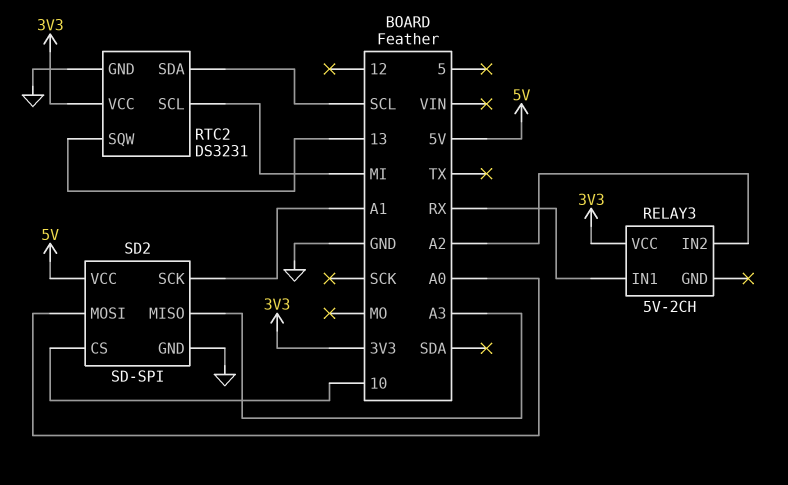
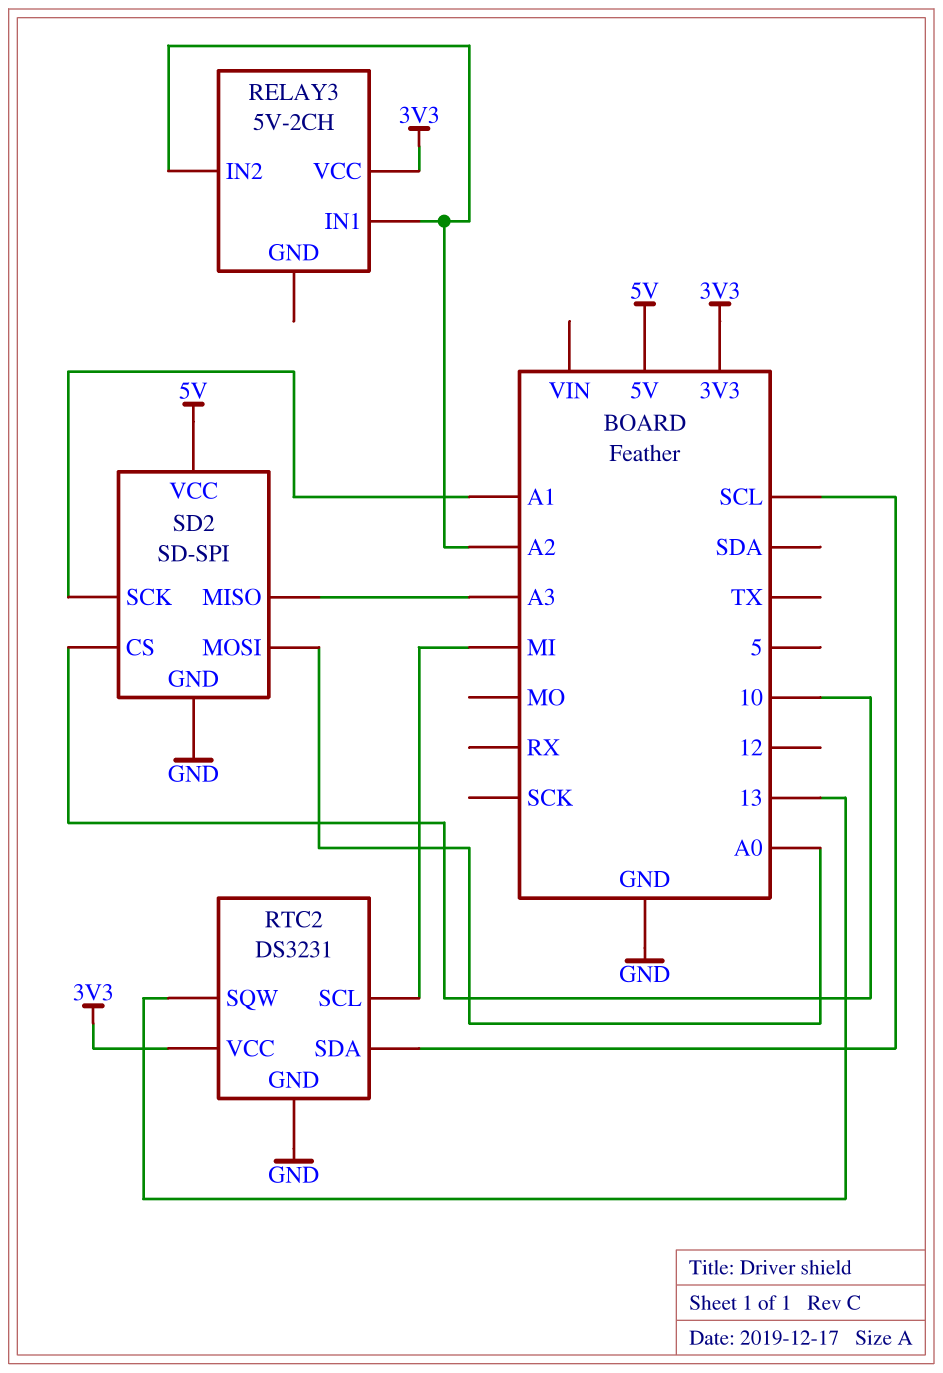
RELAY3 pin IN1: RX -> A2

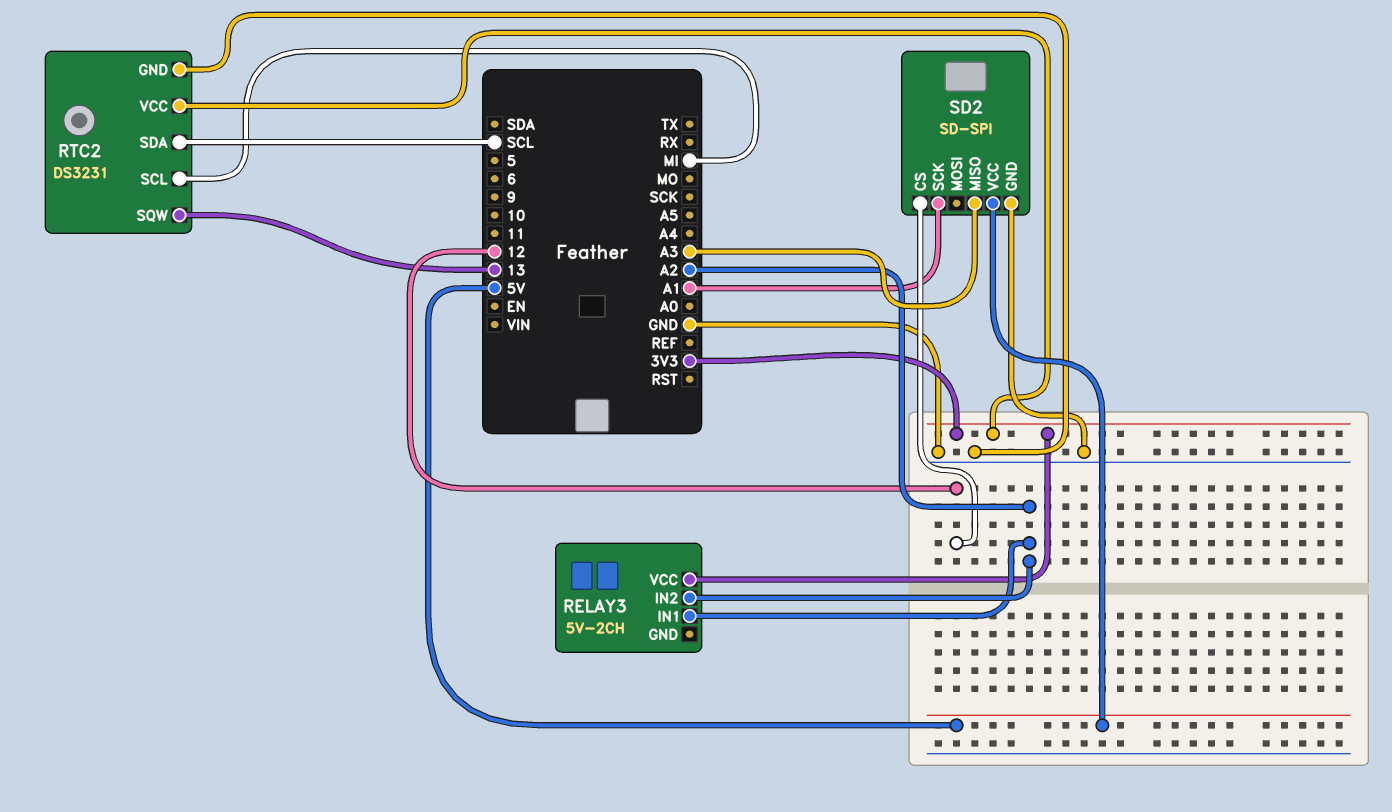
SD2 pin CS: 10 -> 12
SD2 pin MOSI: A0 -> none

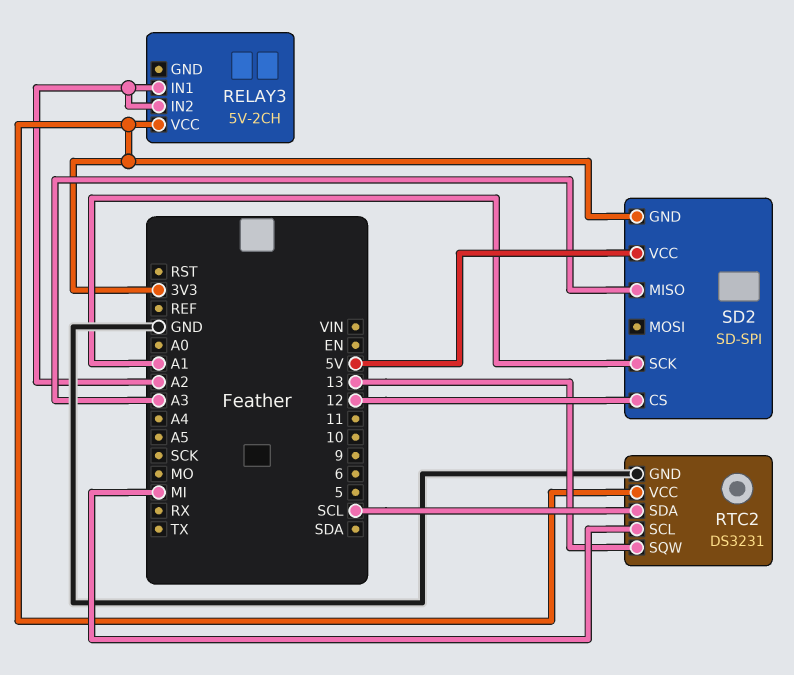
SD2 pin GND: GND -> 3V3

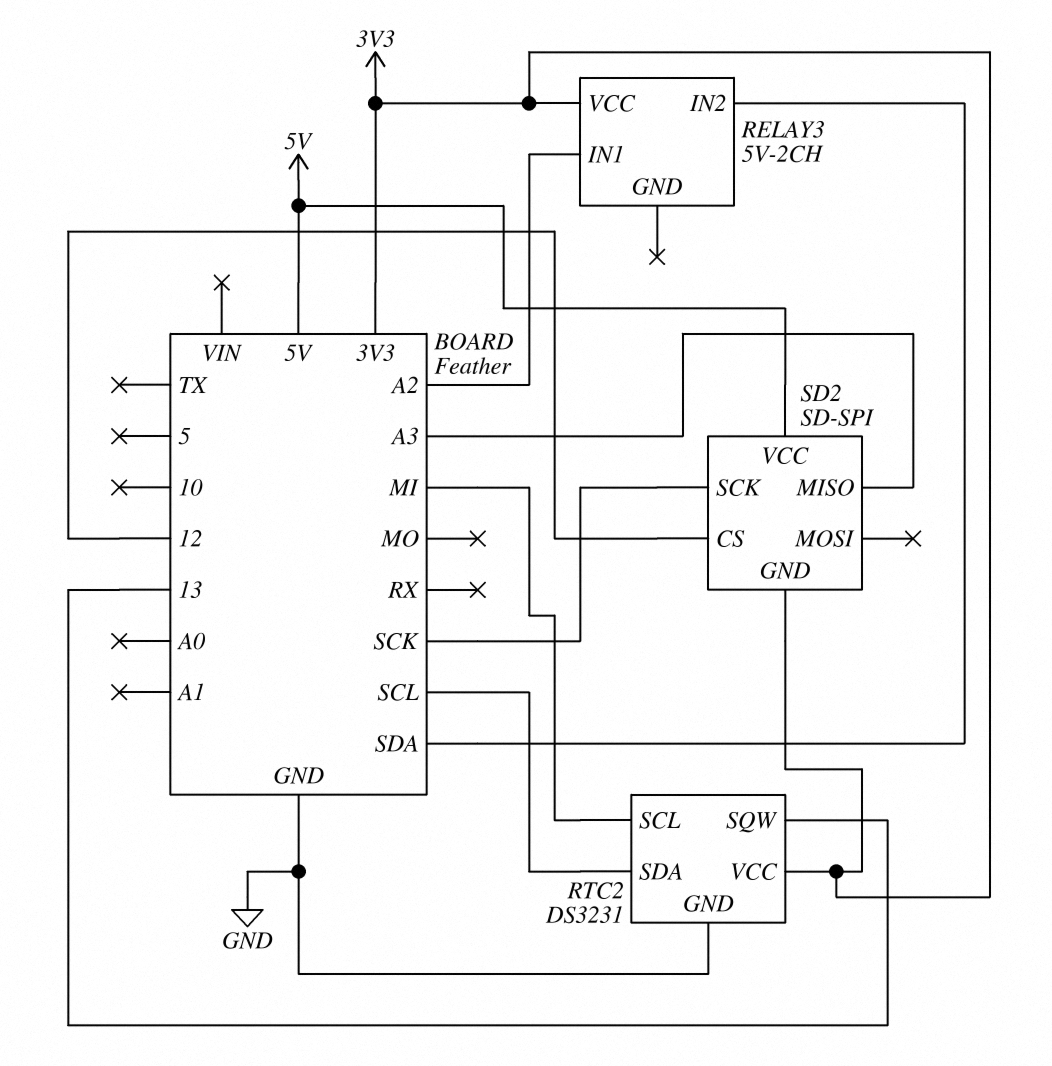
RELAY3 pin IN2: A2 -> SDA
SD2 pin SCK: A1 -> SCK

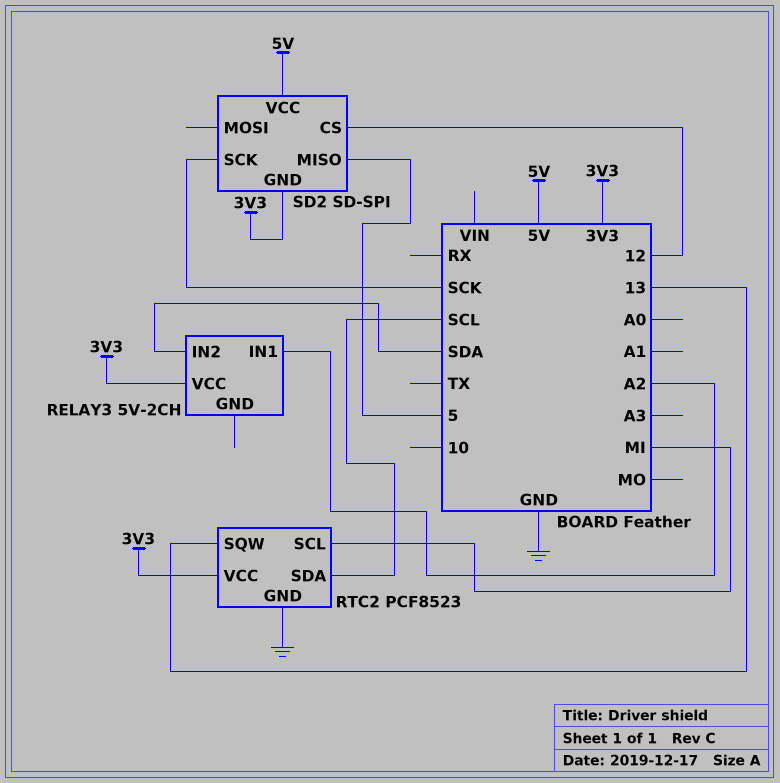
RTC2: DS3231 -> PCF8523
SD2 pin MISO: A3 -> 5

